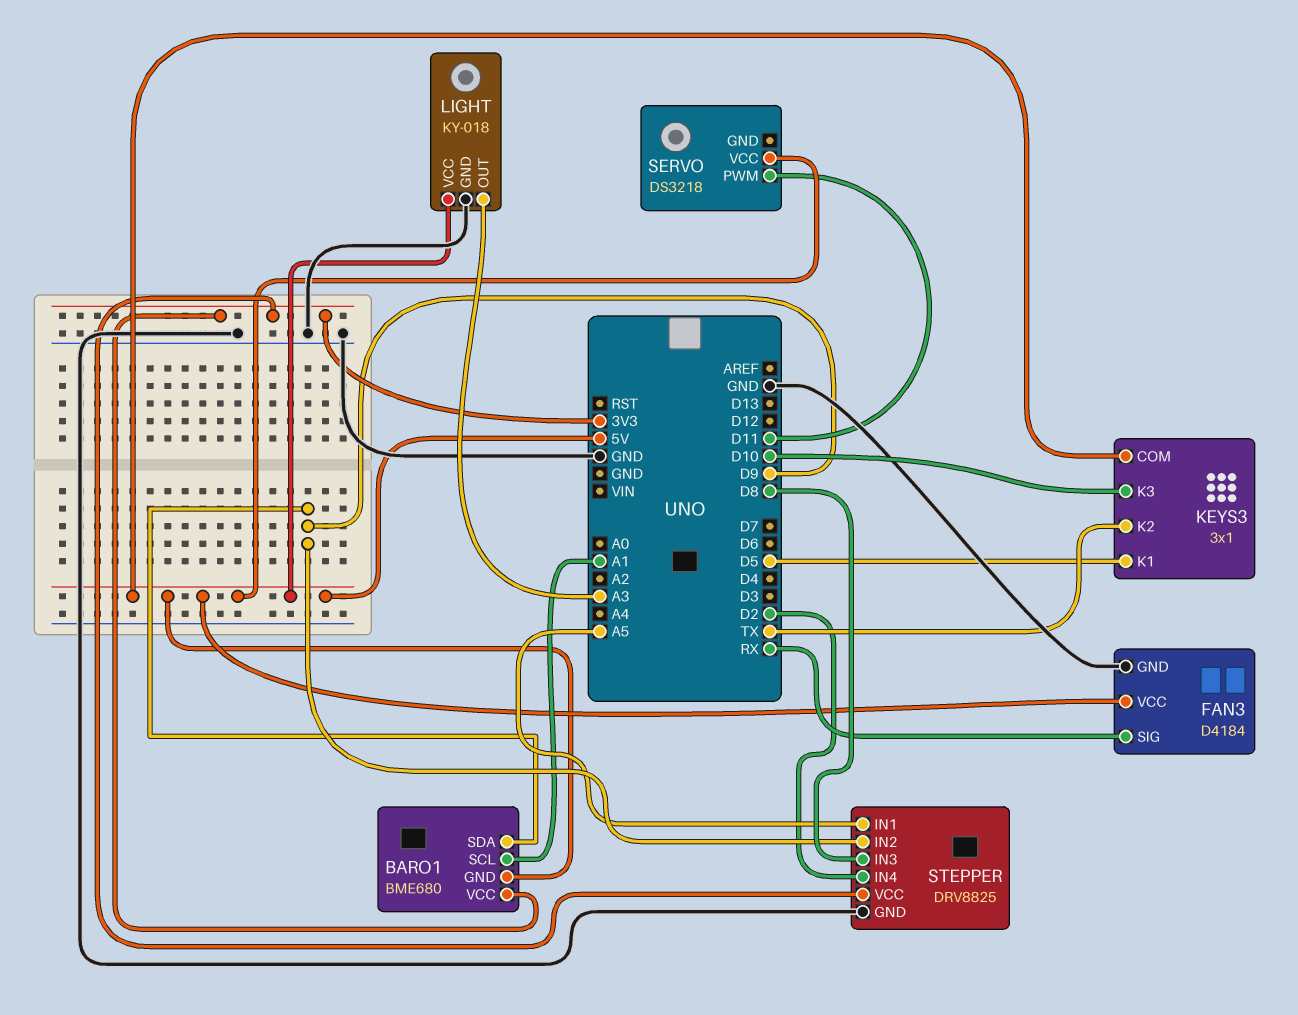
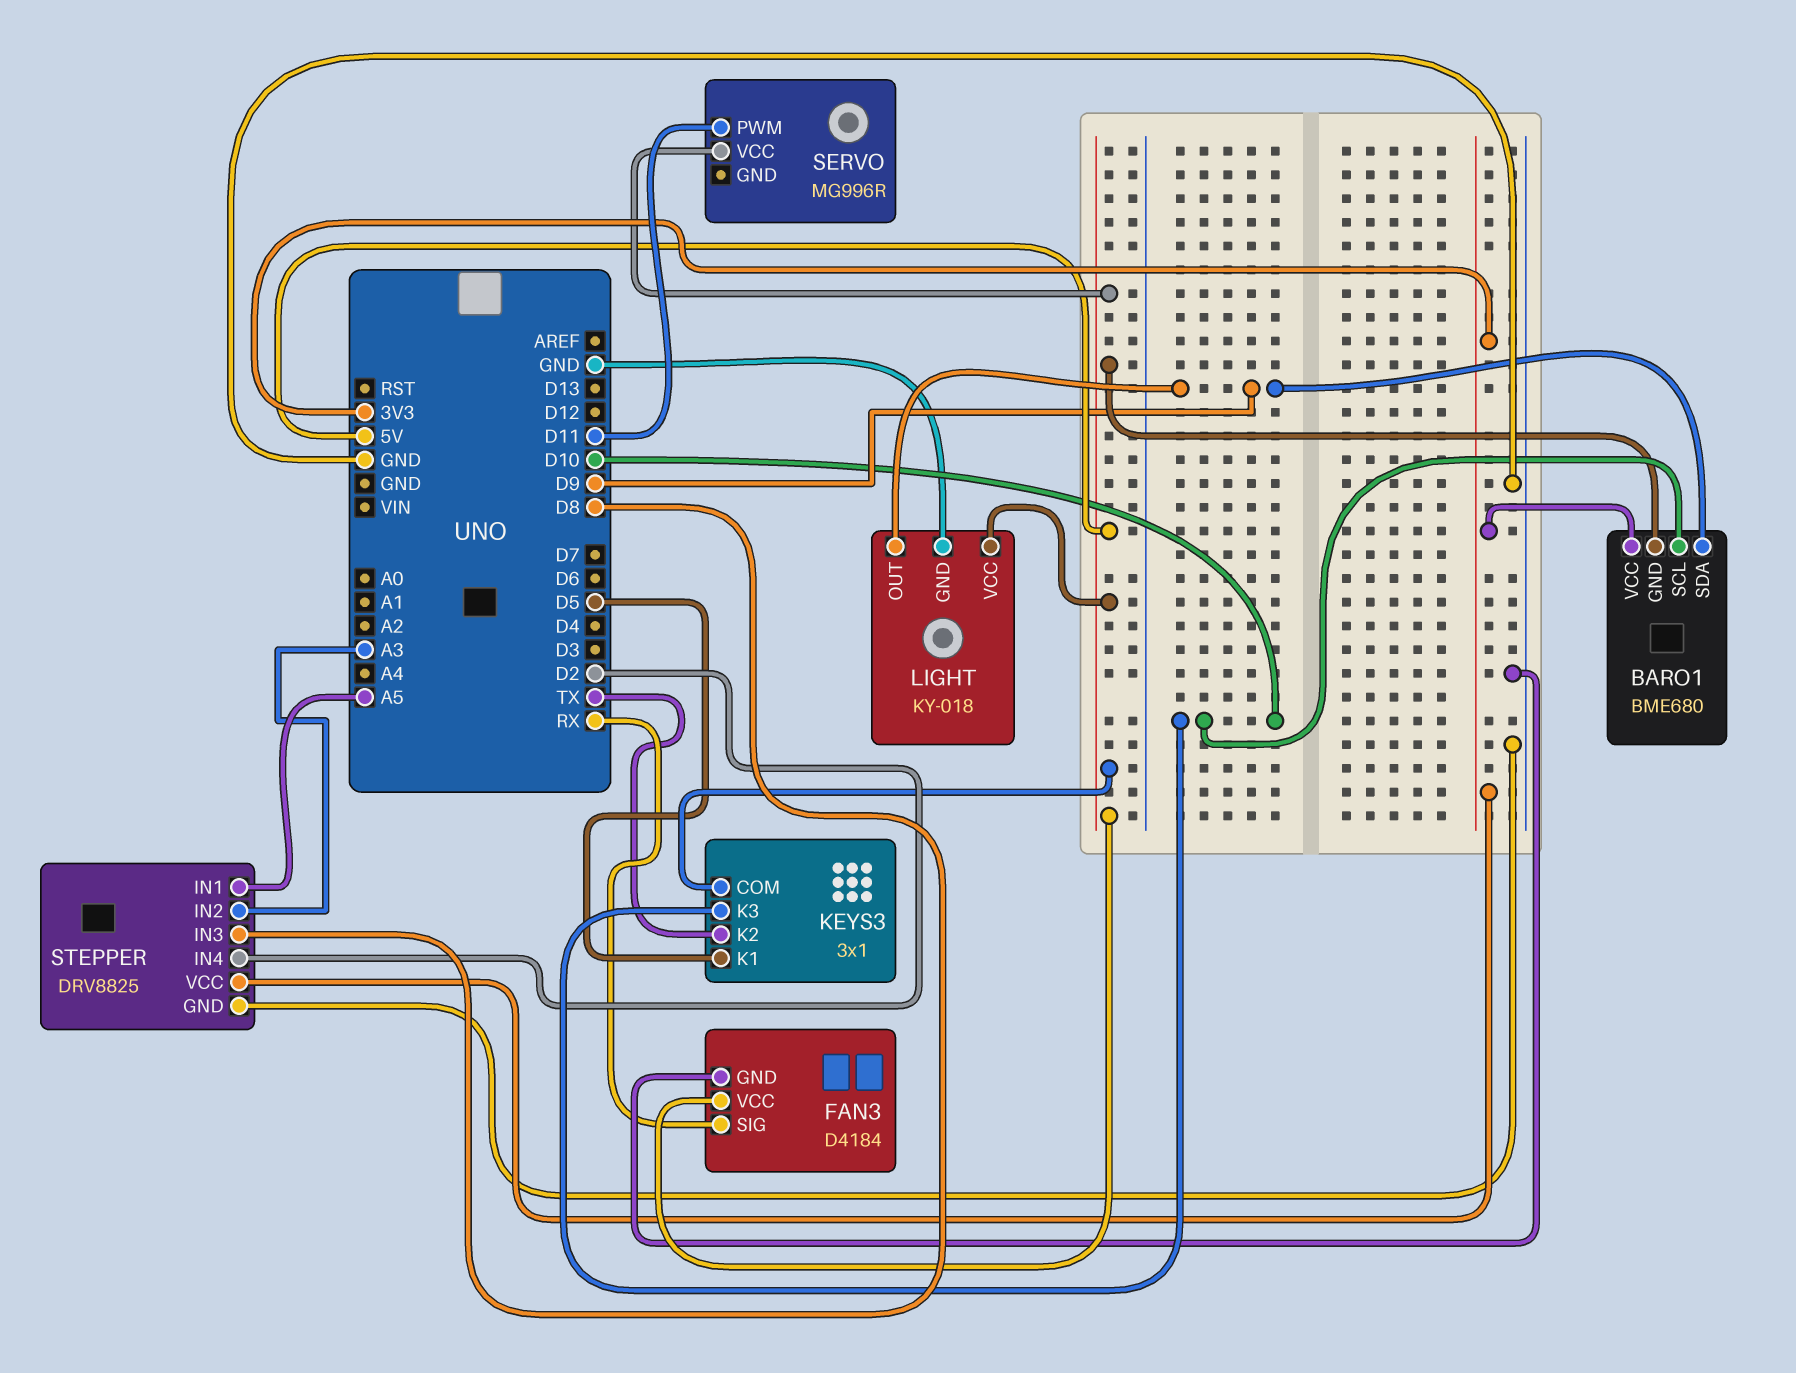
BARO1 pin SCL: A1 -> D10
LIGHT pin OUT: A3 -> D9
SERVO: DS3218 -> MG996R
STEPPER pin IN2: D9 -> A3

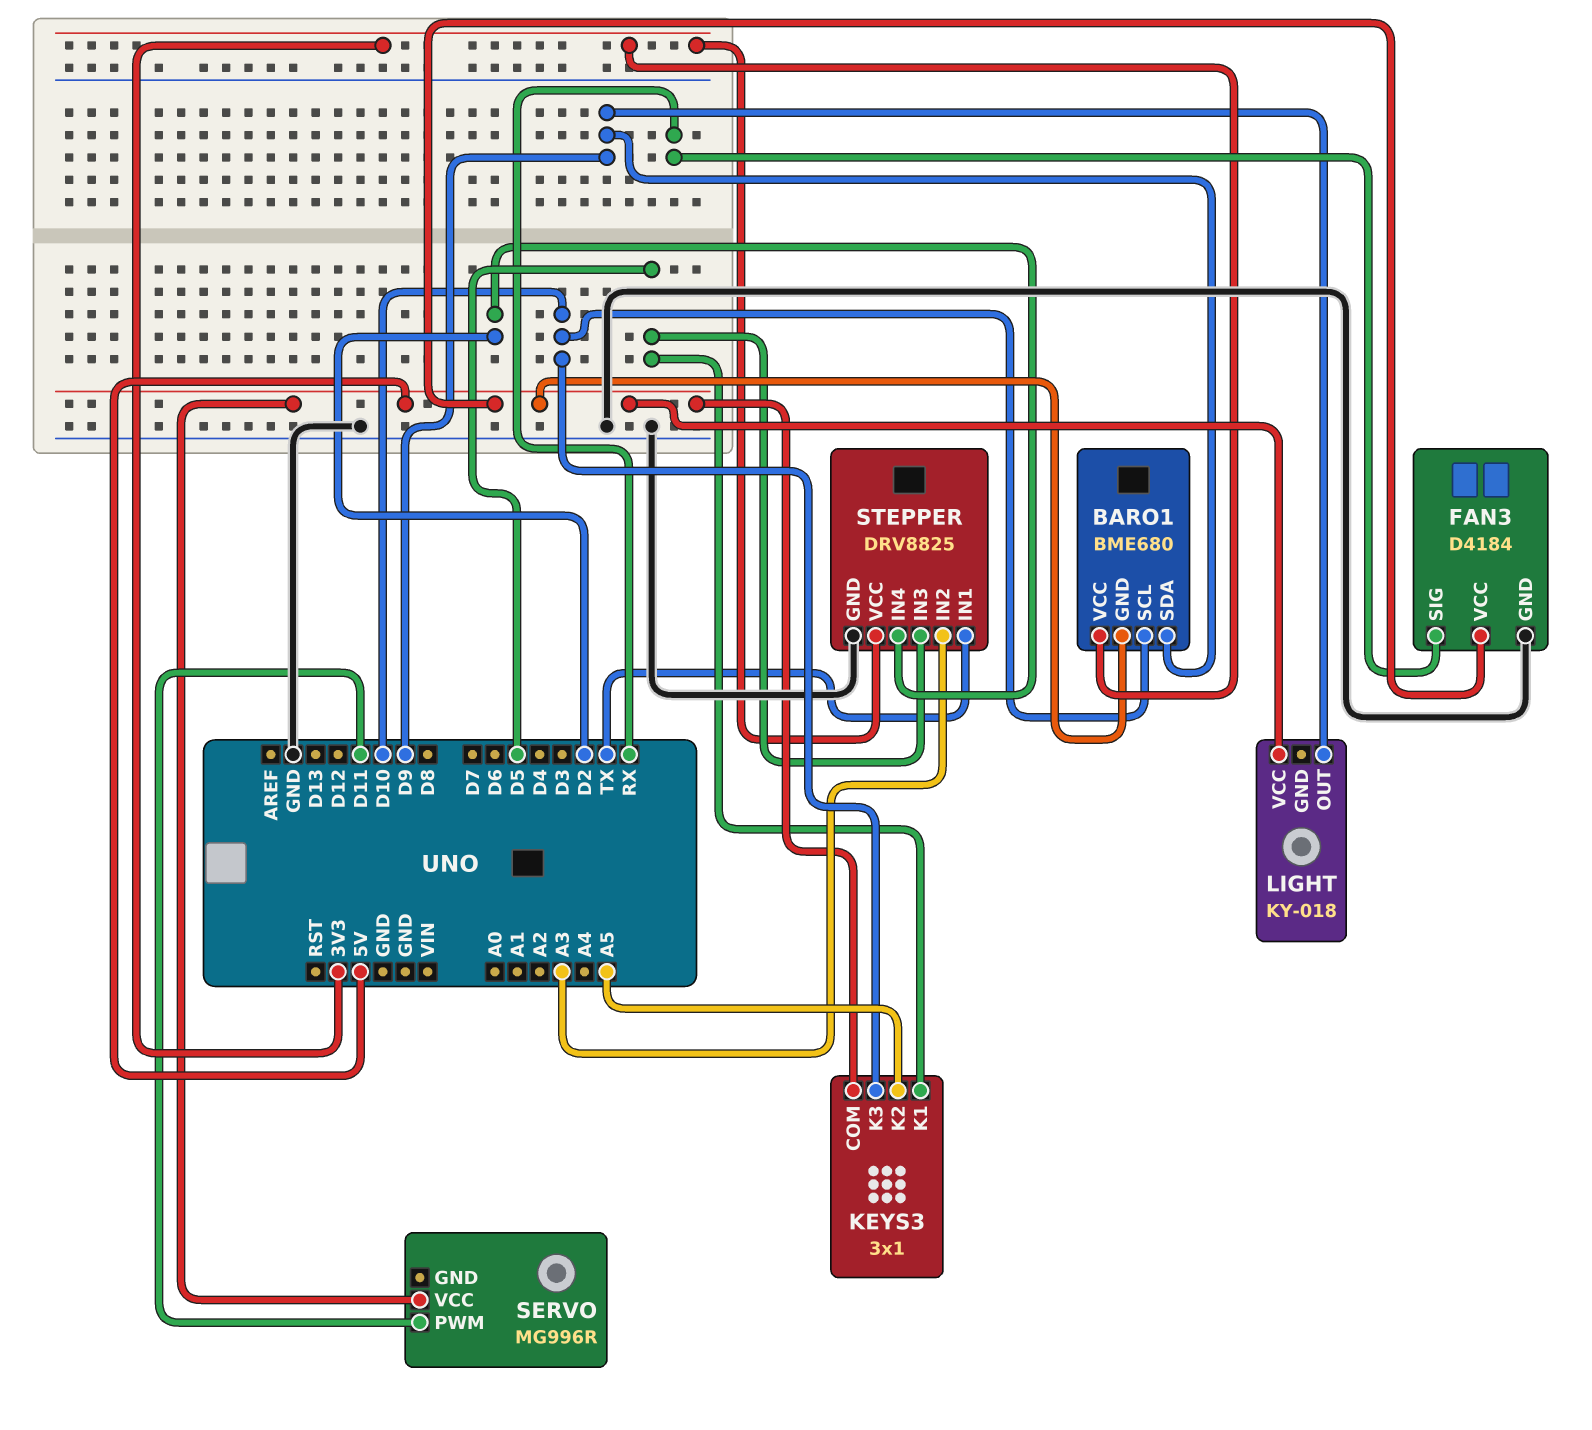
KEYS3 pin K2: TX -> A5
LIGHT pin GND: GND -> none
STEPPER pin IN1: A5 -> TX
STEPPER pin IN3: D8 -> D5

